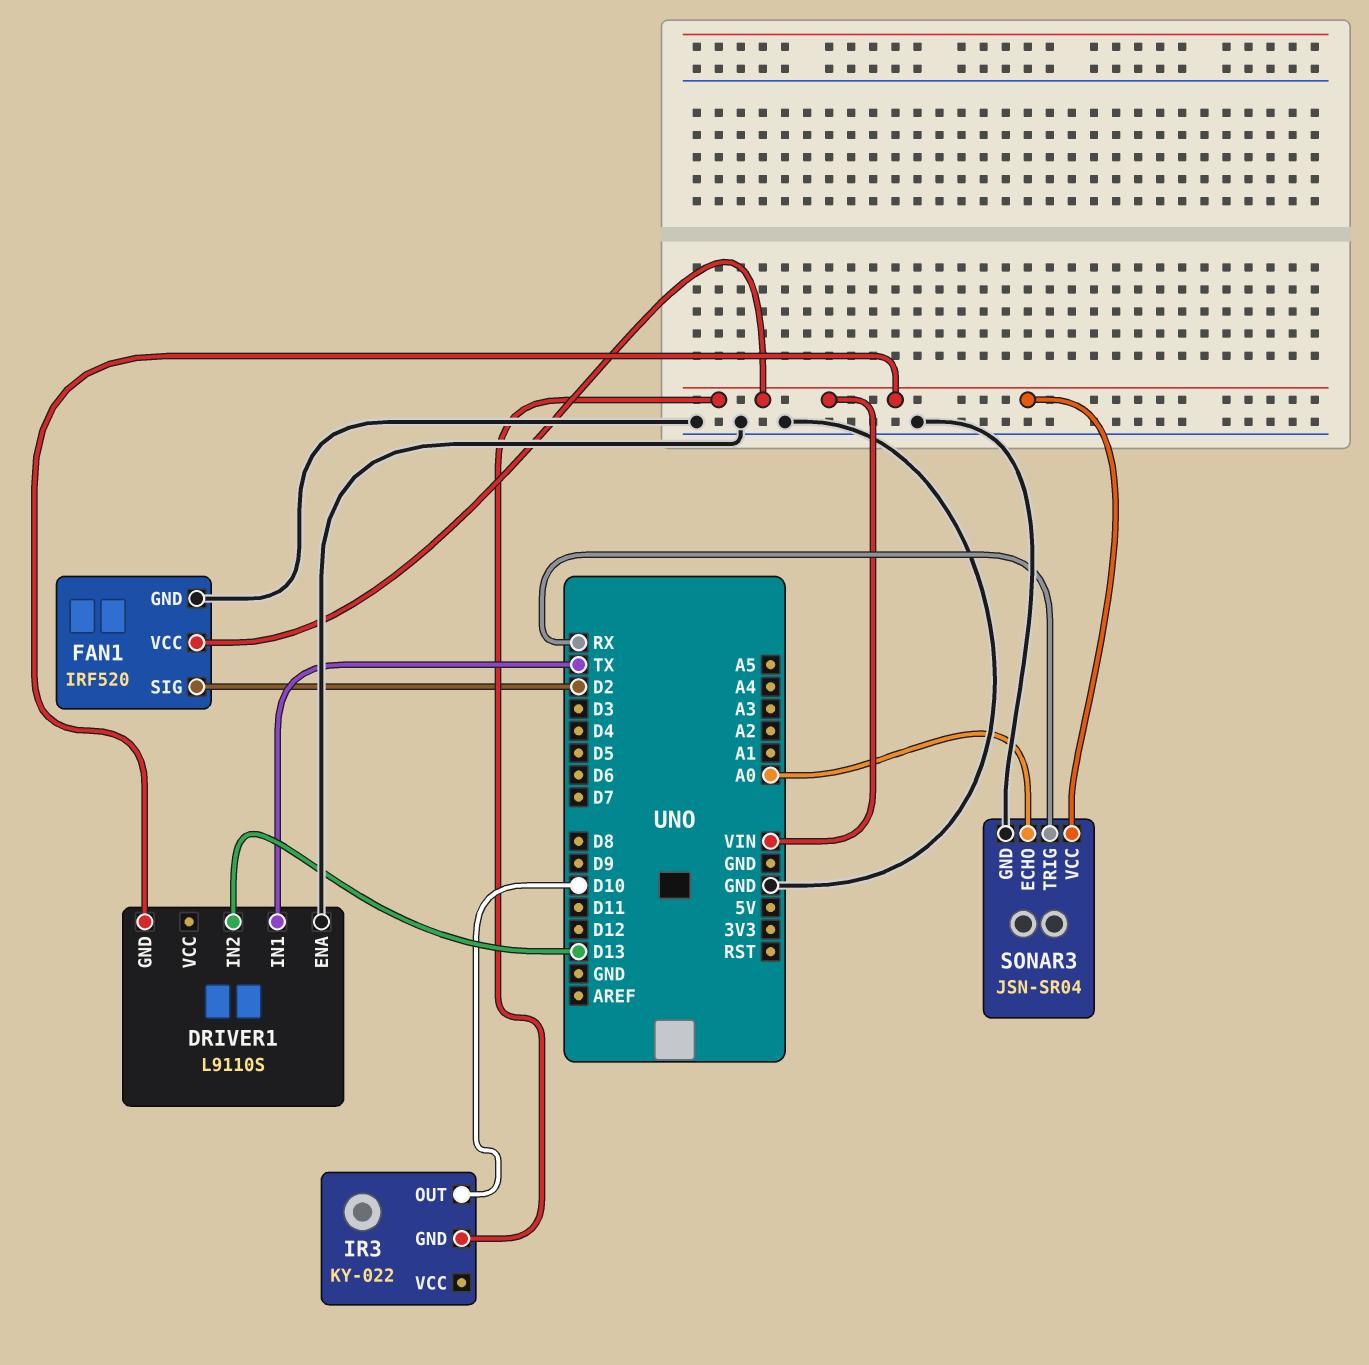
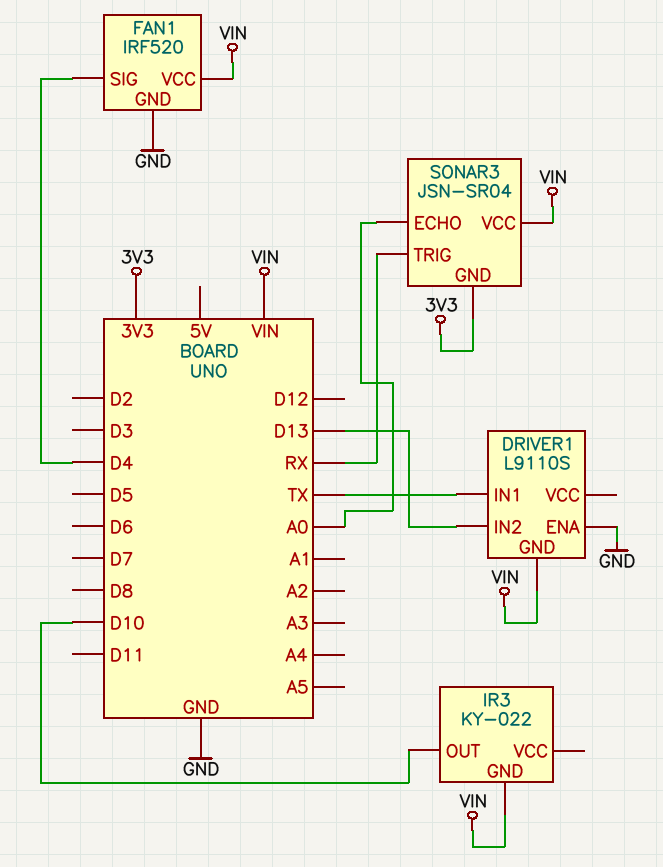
FAN1 pin SIG: D2 -> D4
SONAR3 pin GND: GND -> 3V3

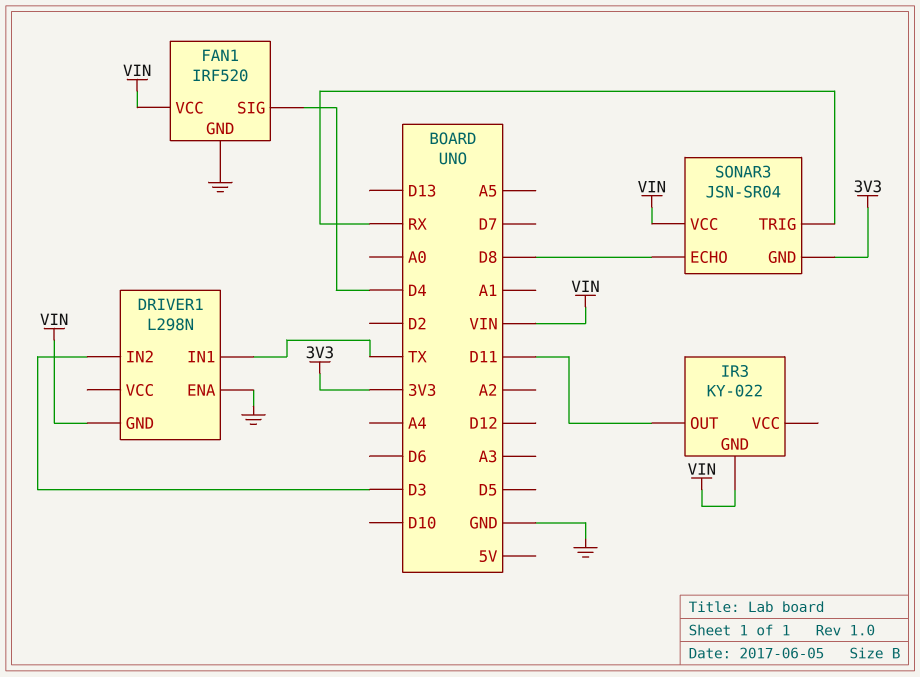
DRIVER1: L9110S -> L298N
DRIVER1 pin IN2: D13 -> D3
IR3 pin OUT: D10 -> D11
SONAR3 pin ECHO: A0 -> D8

